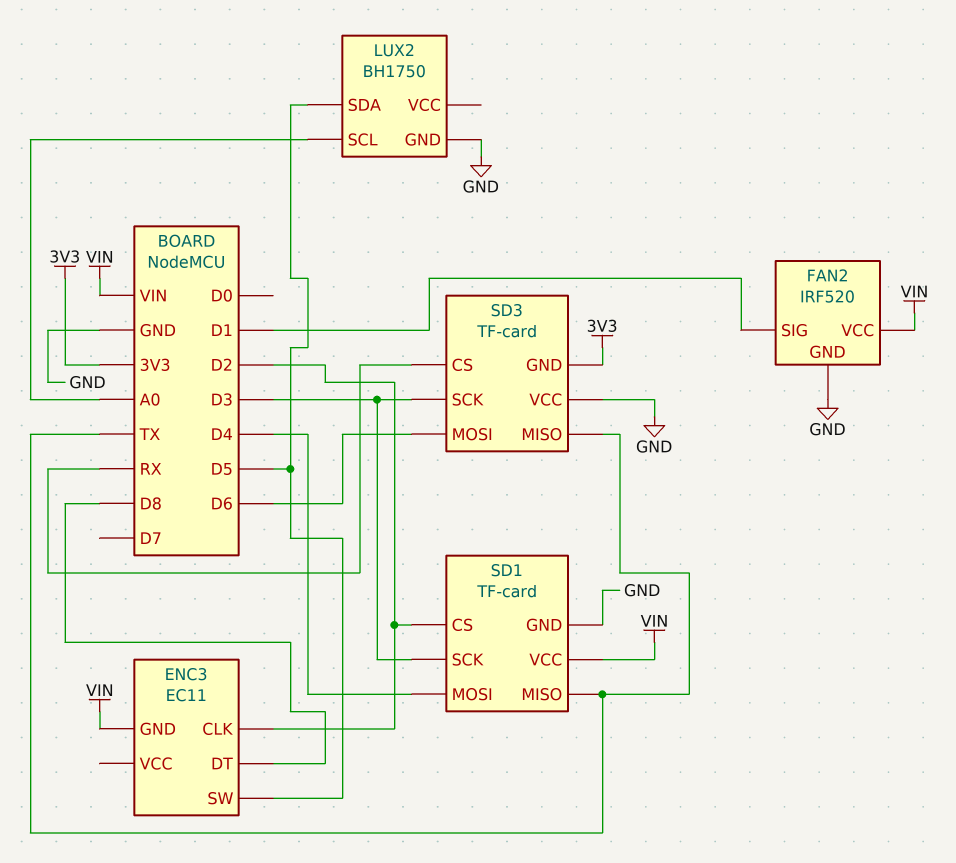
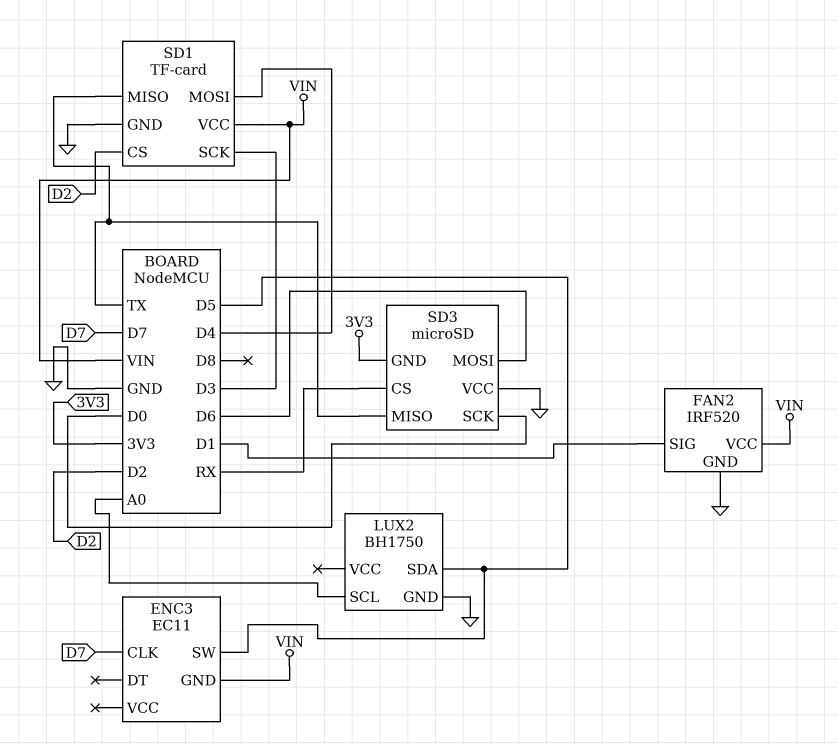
ENC3 pin CLK: D2 -> D7
ENC3 pin DT: D8 -> none
SD3: TF-card -> microSD
SD3 pin SCK: D3 -> D0

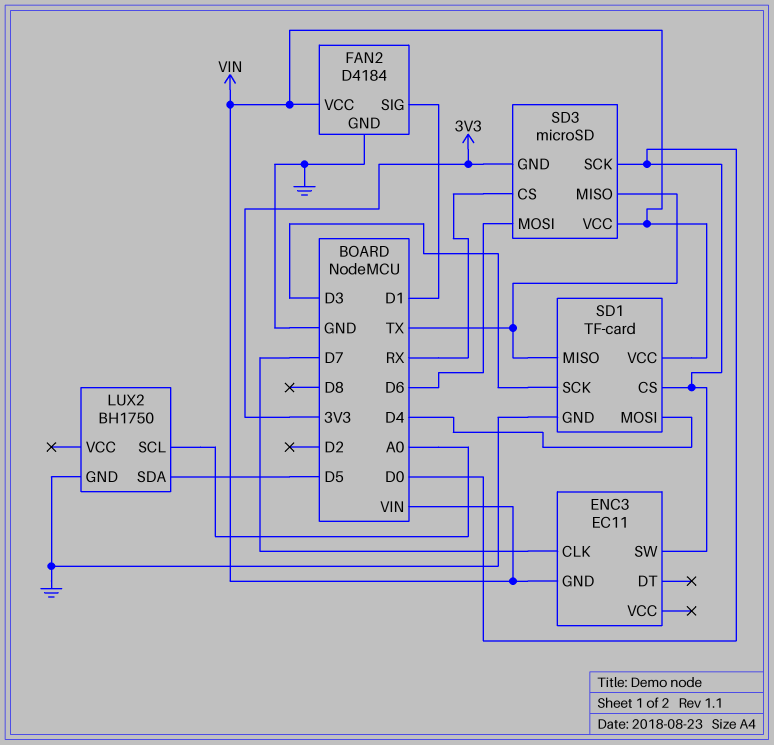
ENC3 pin SW: D5 -> D0
FAN2: IRF520 -> D4184
SD1 pin CS: D2 -> D0
SD3 pin VCC: GND -> VIN

